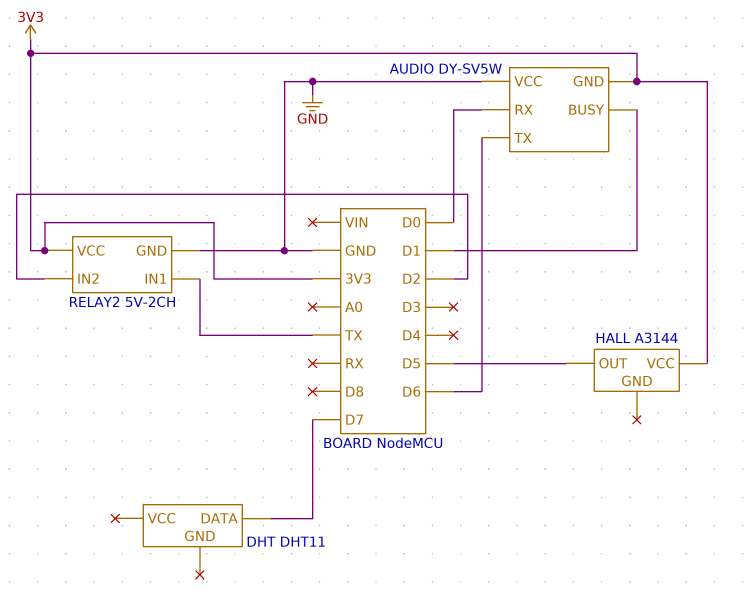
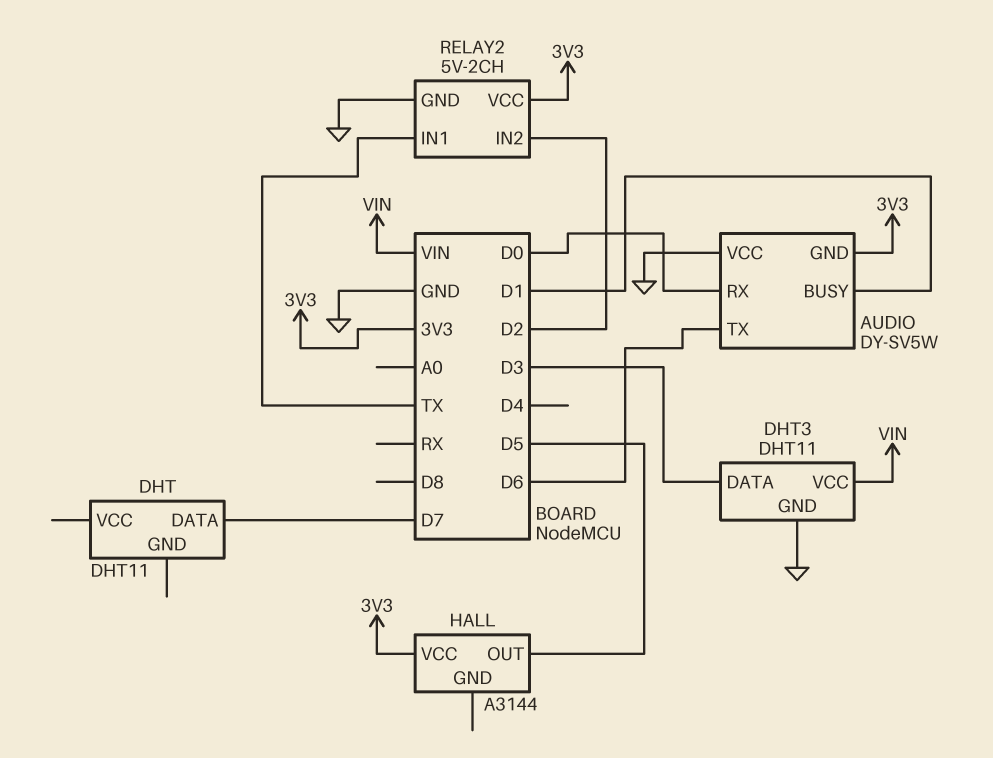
DHT3: none -> DHT11
DHT3 pin DATA: none -> D3
DHT3 pin GND: none -> GND
DHT3 pin VCC: none -> VIN

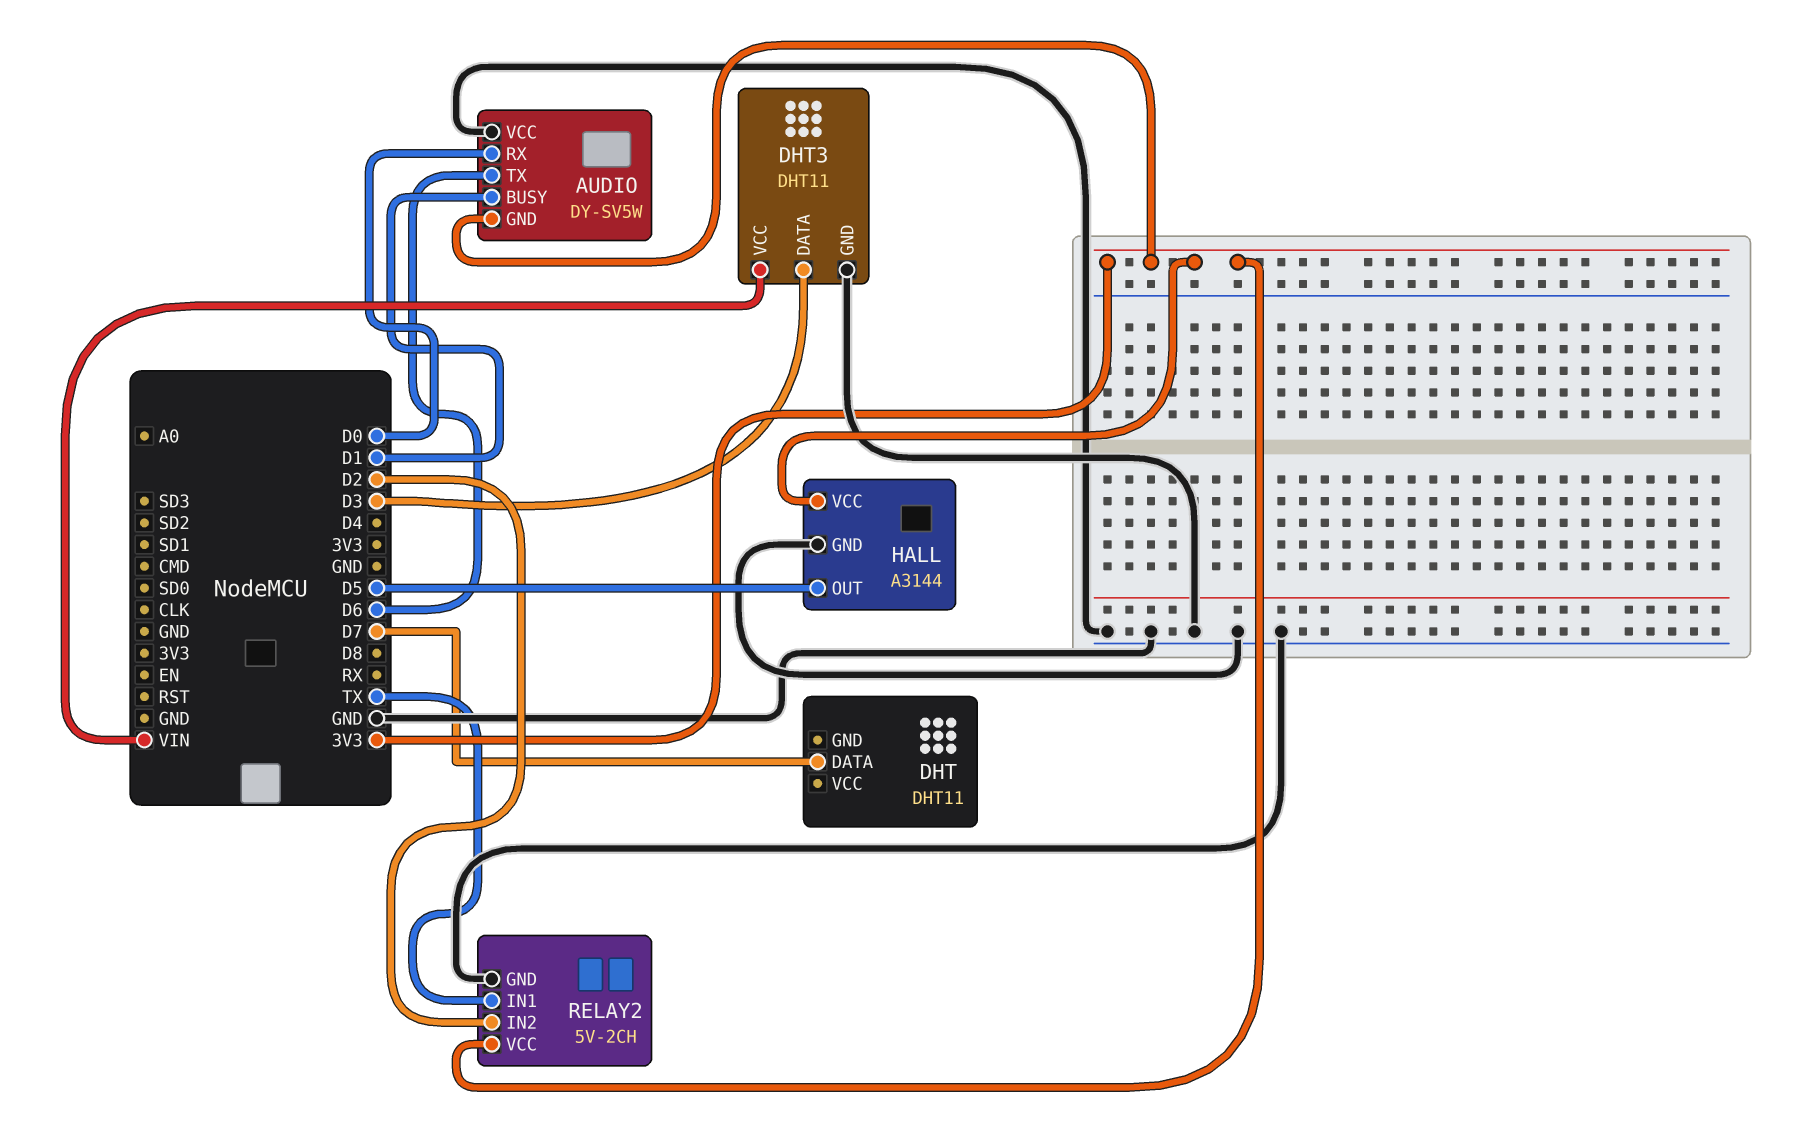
HALL pin GND: none -> GND

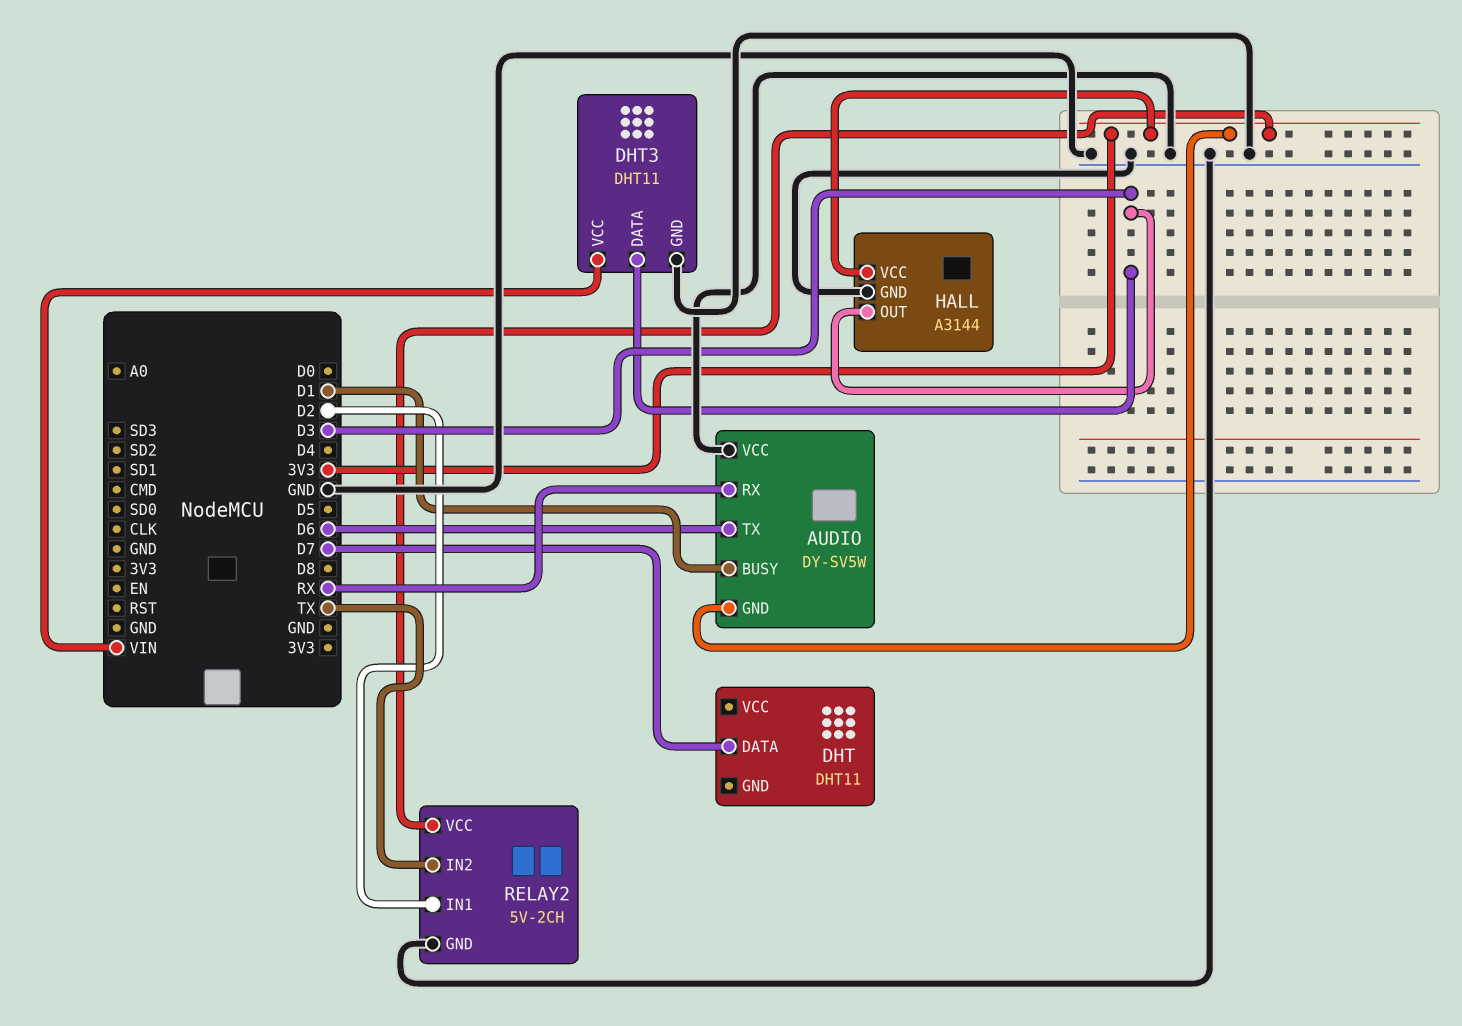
AUDIO pin RX: D0 -> RX
HALL pin OUT: D5 -> D3
RELAY2 pin IN1: TX -> D2
RELAY2 pin IN2: D2 -> TX

